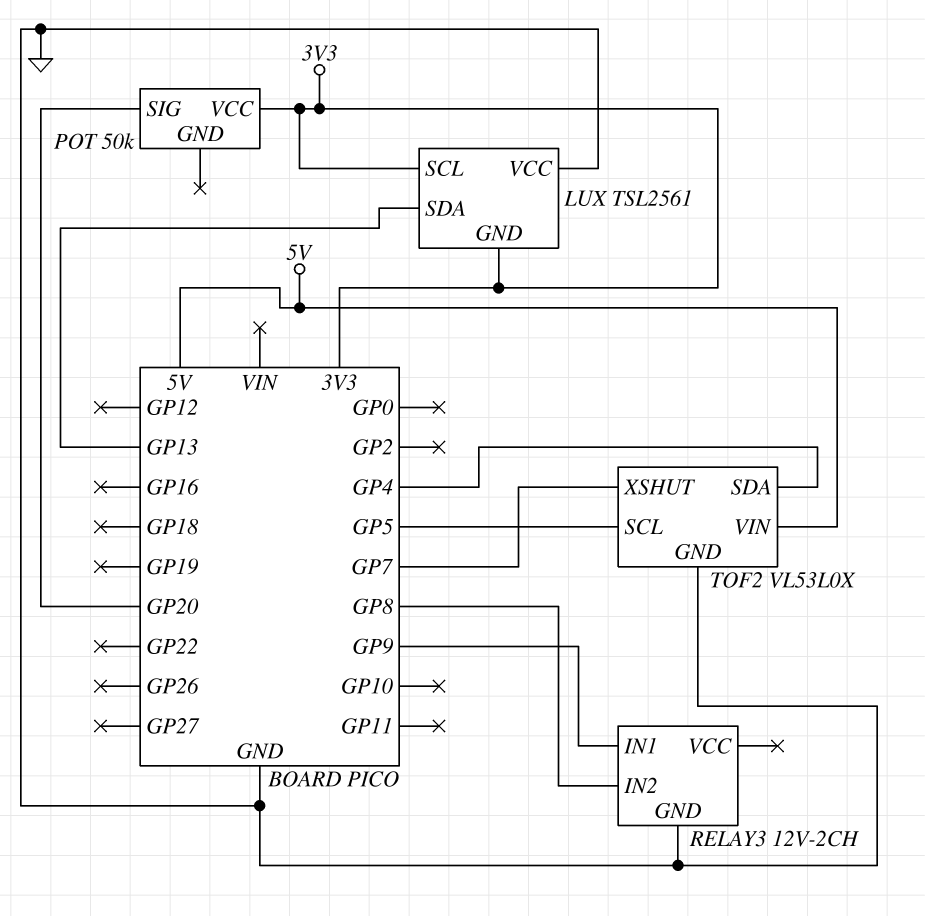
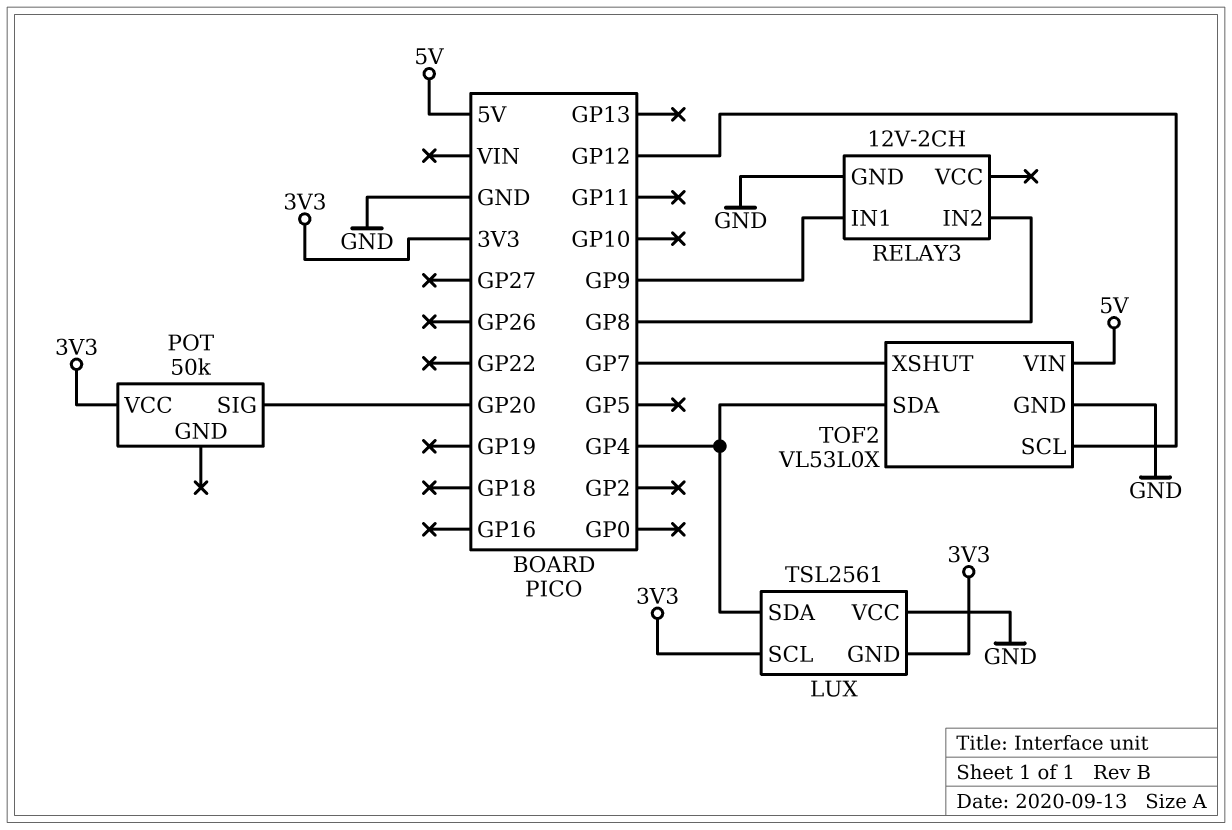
LUX pin SDA: GP13 -> GP4
TOF2 pin SCL: GP5 -> GP12

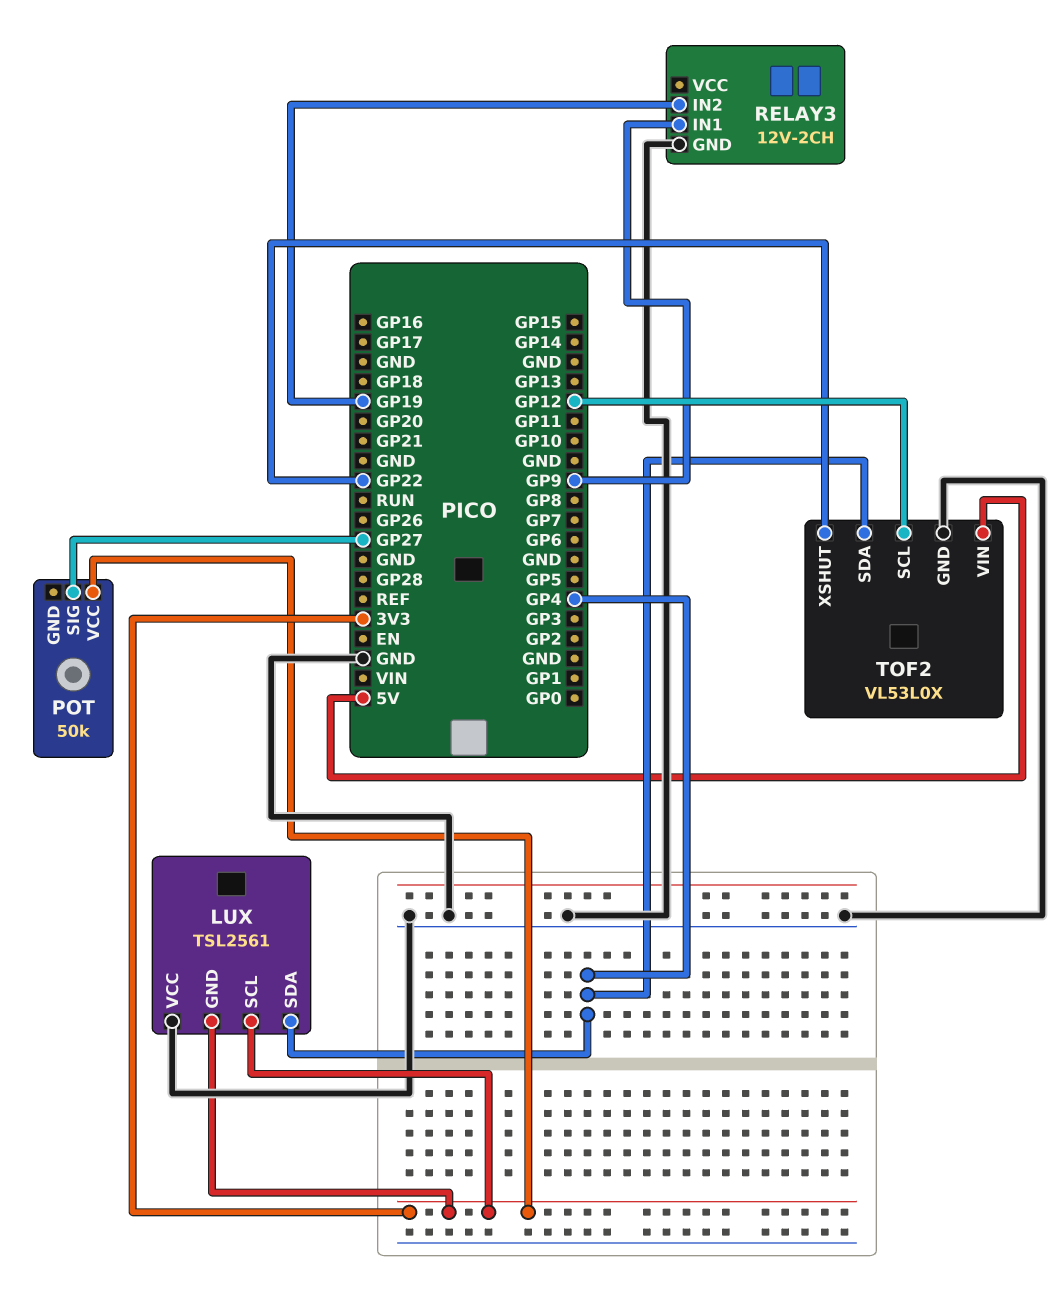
POT pin SIG: GP20 -> GP27
RELAY3 pin IN2: GP8 -> GP19
TOF2 pin XSHUT: GP7 -> GP22

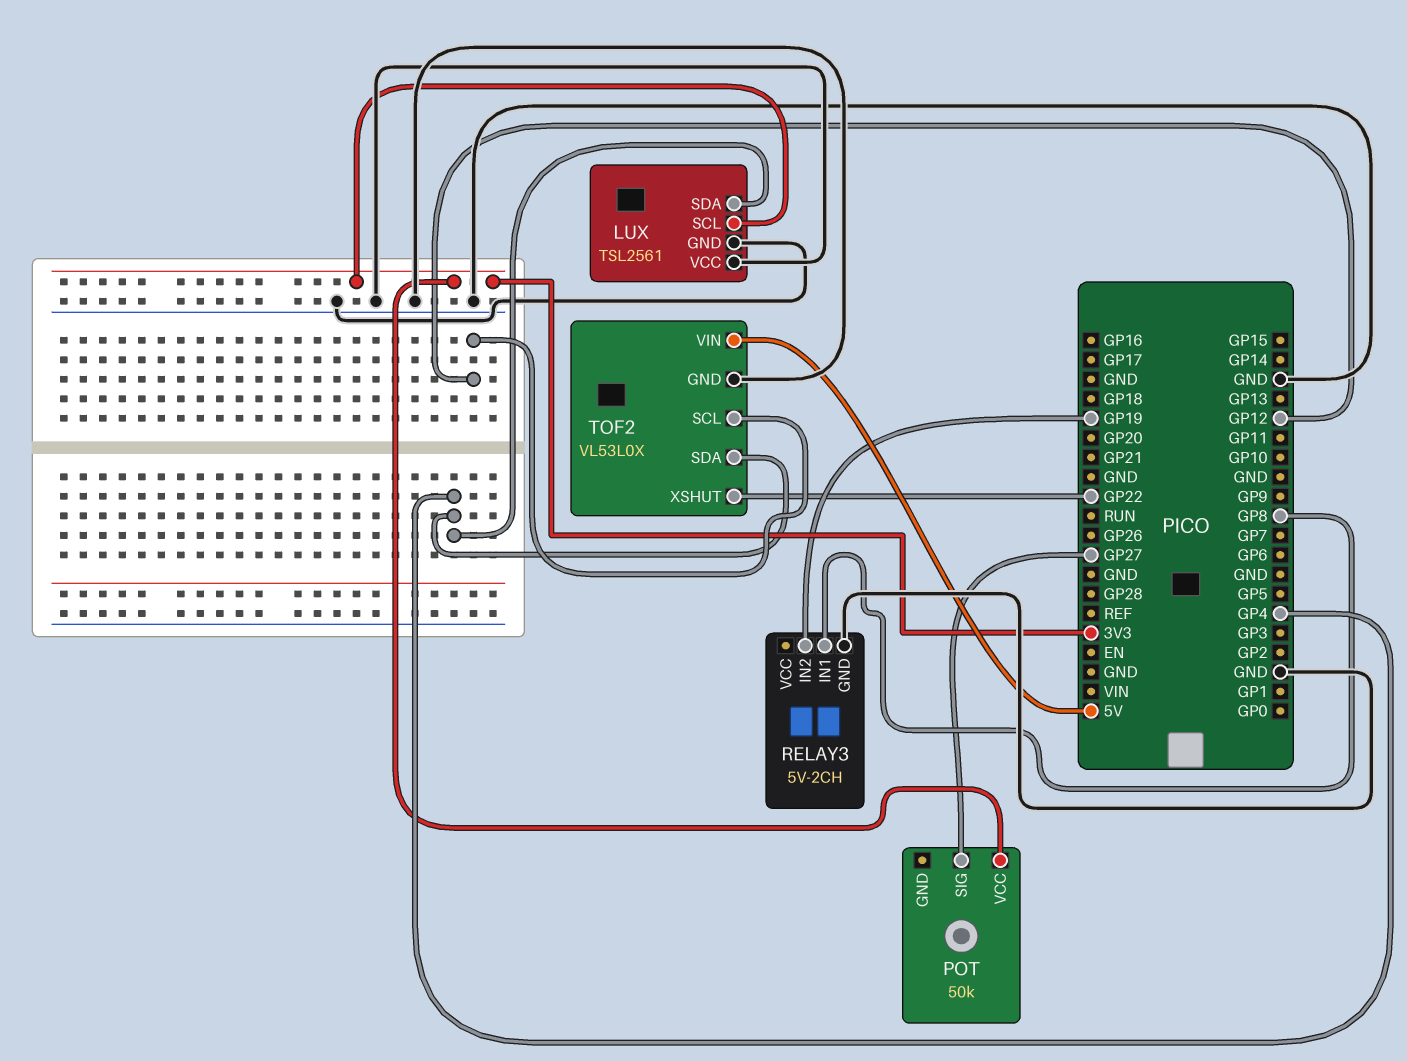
LUX pin GND: 3V3 -> GND
RELAY3: 12V-2CH -> 5V-2CH
RELAY3 pin IN1: GP9 -> GP8

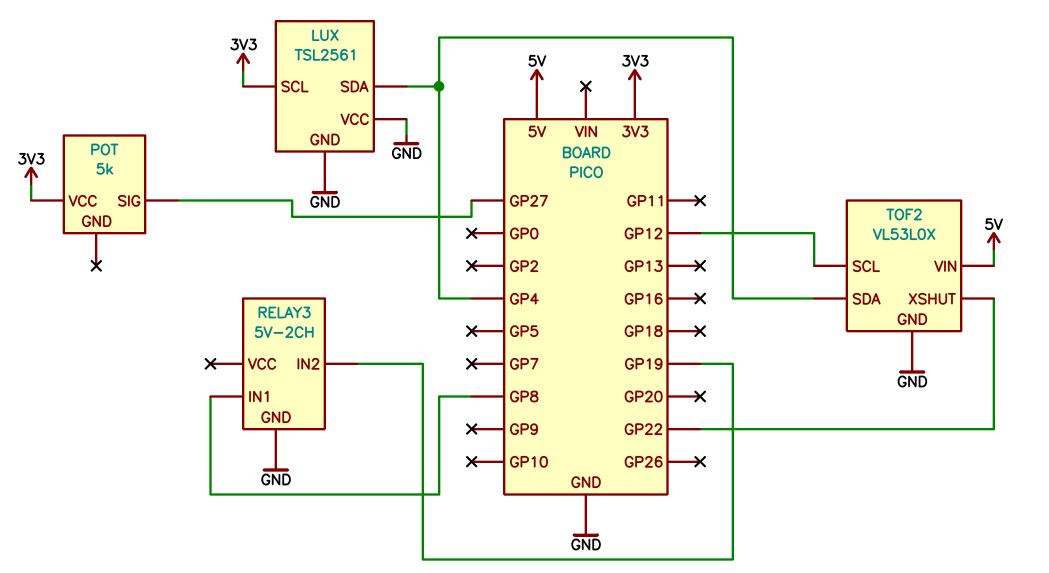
POT: 50k -> 5k

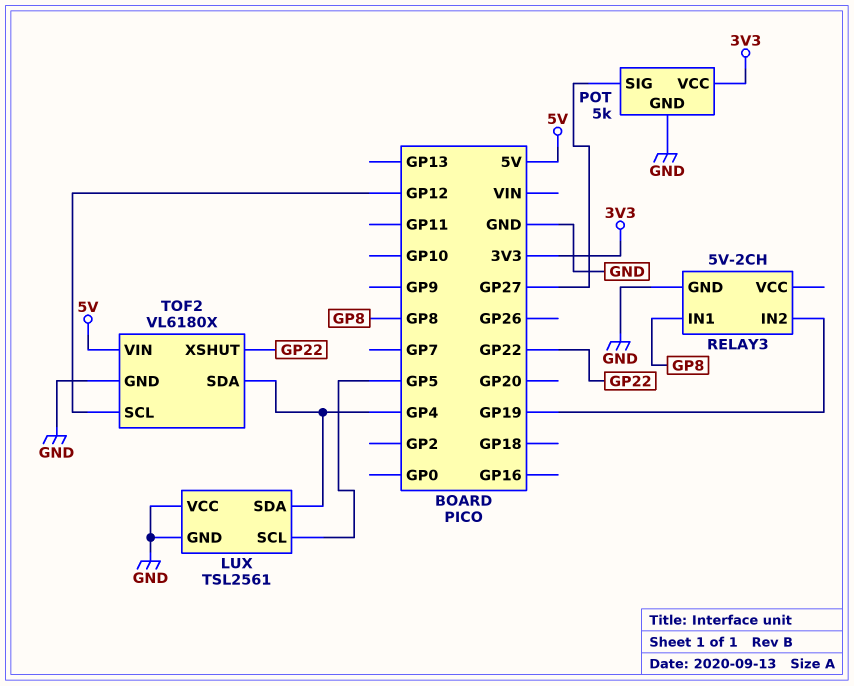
LUX pin SCL: 3V3 -> GP5
POT pin GND: none -> GND
TOF2: VL53L0X -> VL6180X

